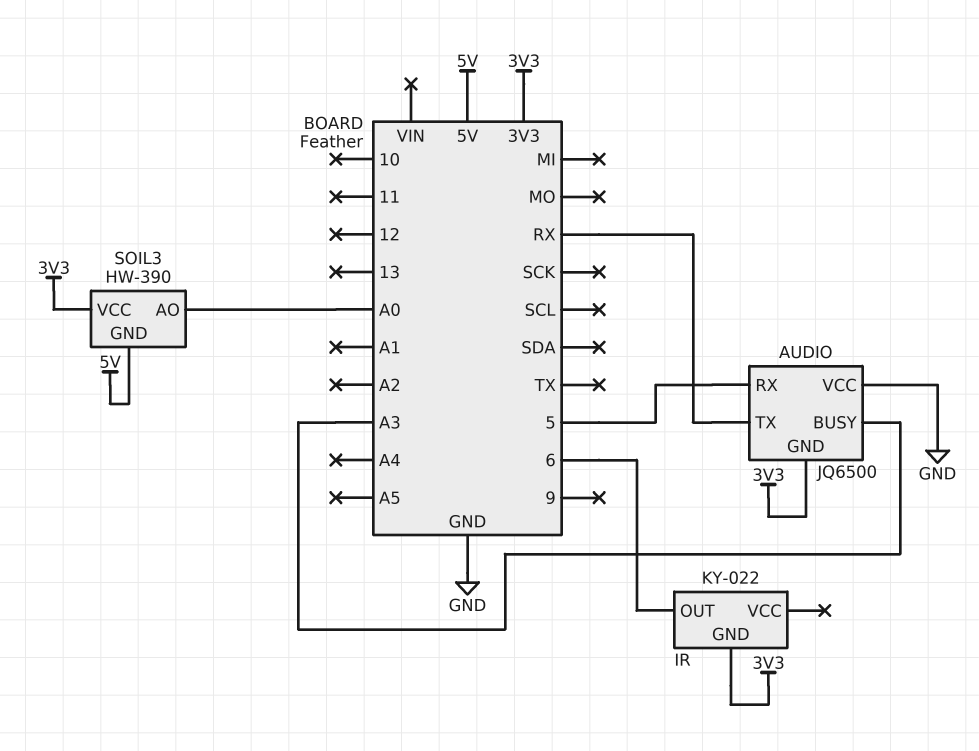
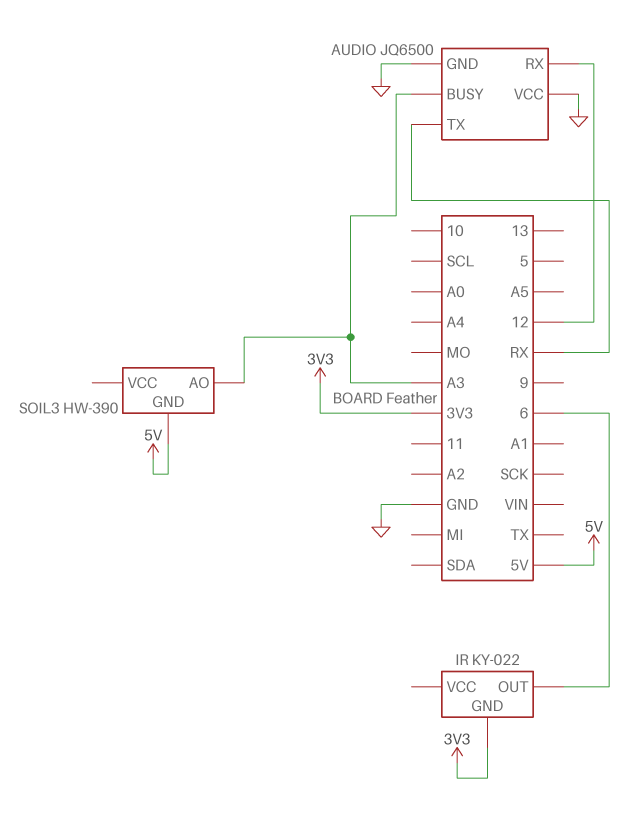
AUDIO pin GND: 3V3 -> GND
AUDIO pin RX: 5 -> 12
SOIL3 pin AO: A0 -> A3
SOIL3 pin VCC: 3V3 -> none

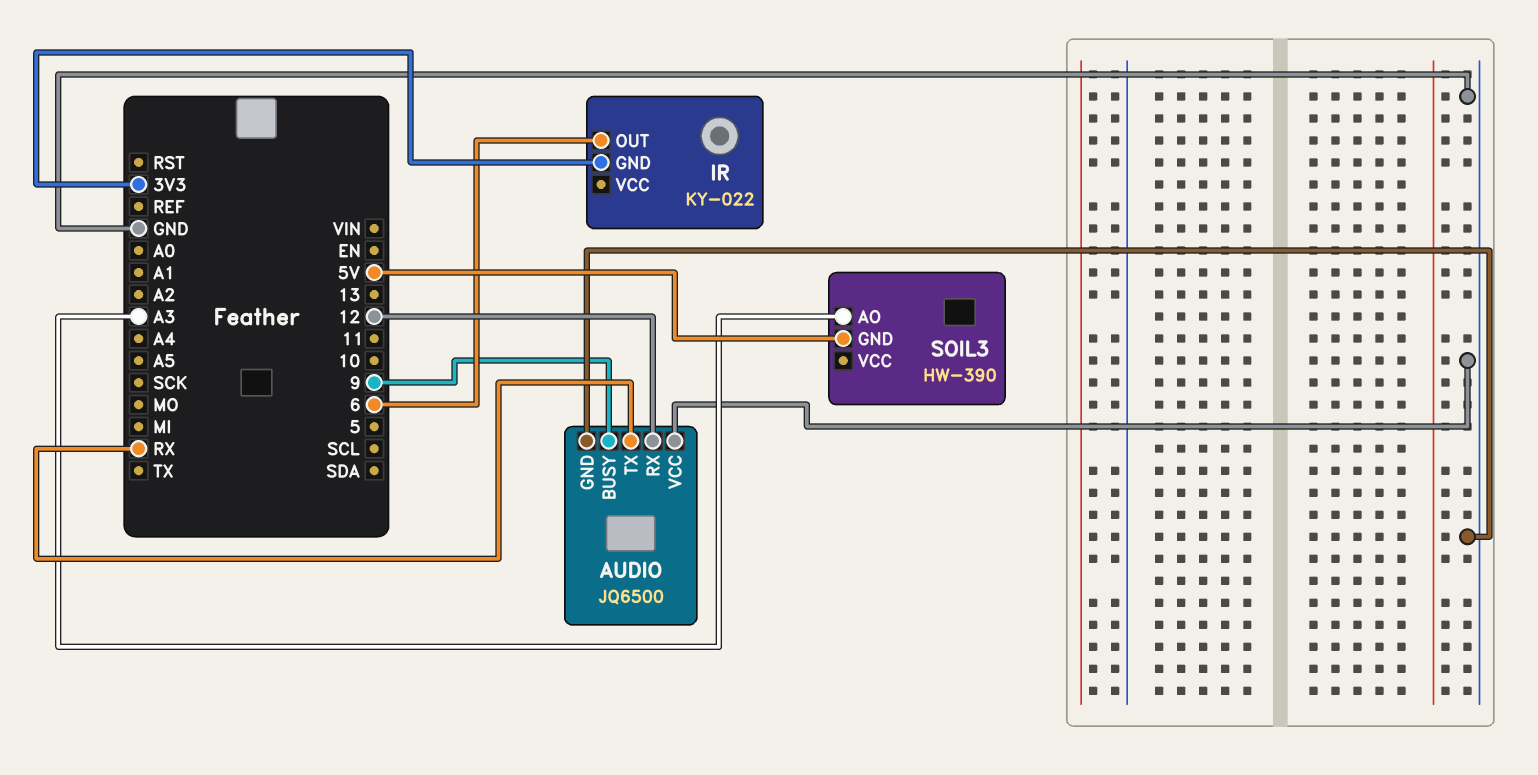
AUDIO pin BUSY: A3 -> 9

